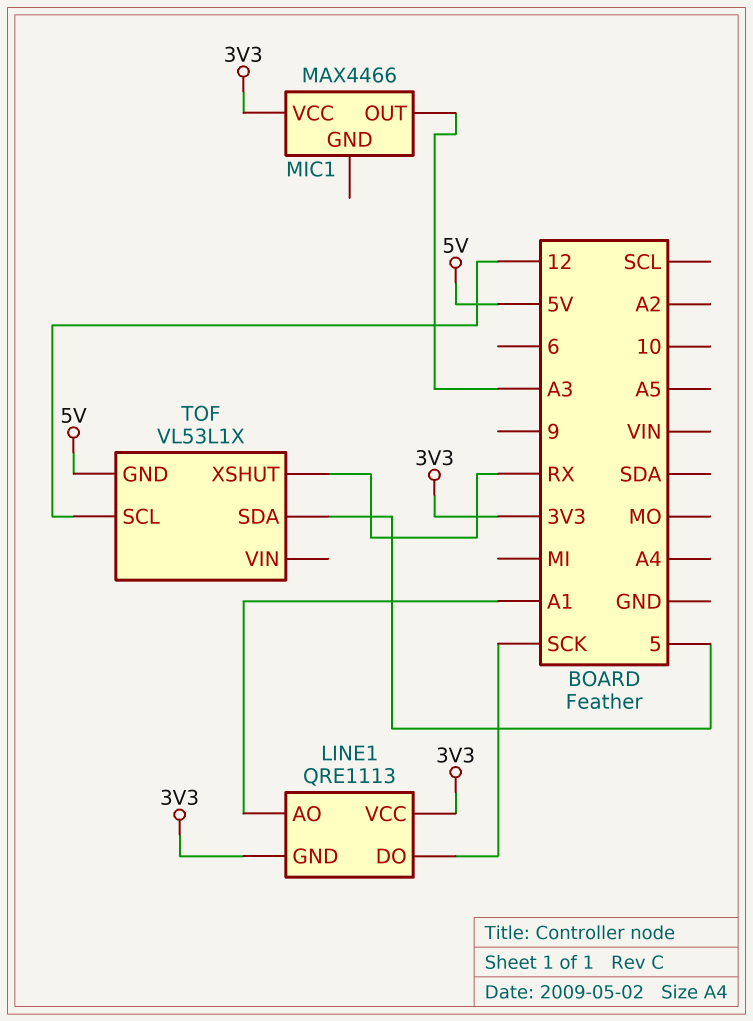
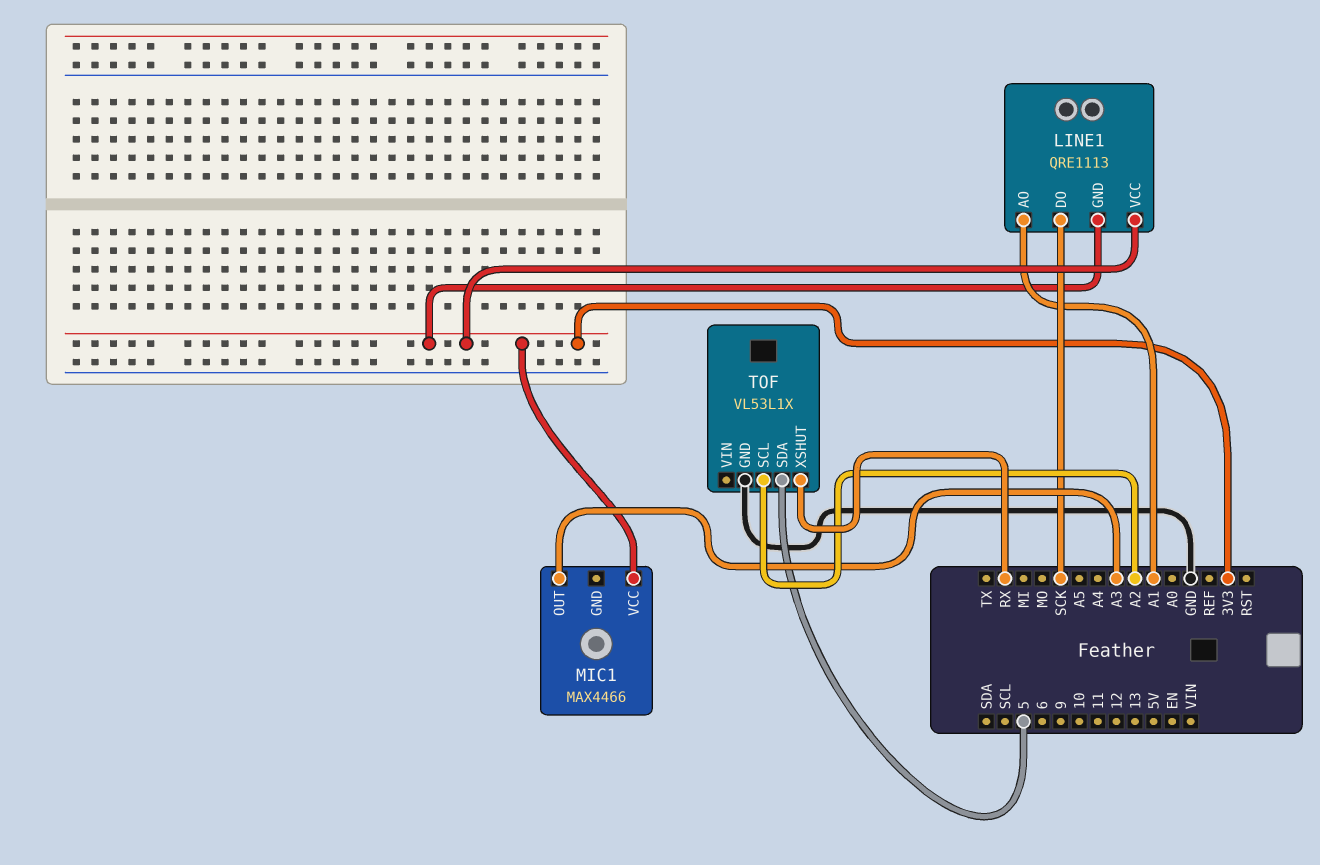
TOF pin GND: 5V -> GND
TOF pin SCL: 12 -> A2

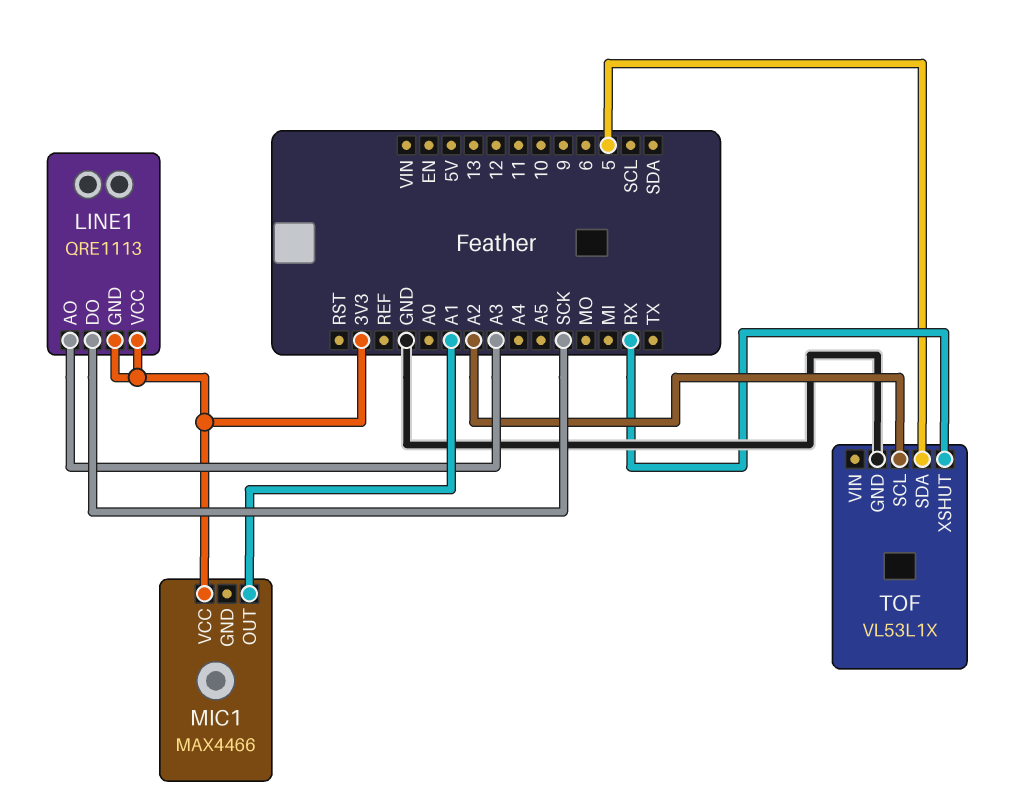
LINE1 pin AO: A1 -> A3
MIC1 pin OUT: A3 -> A1

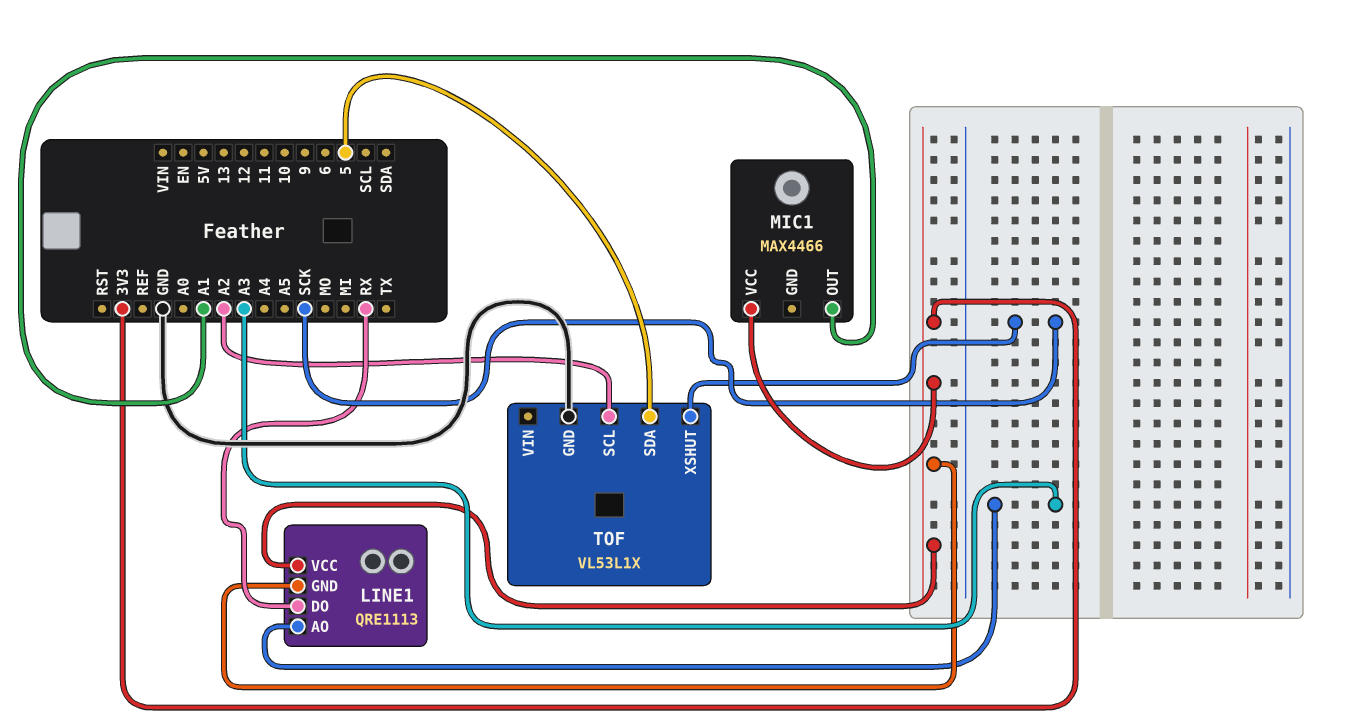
LINE1 pin DO: SCK -> RX
TOF pin XSHUT: RX -> SCK

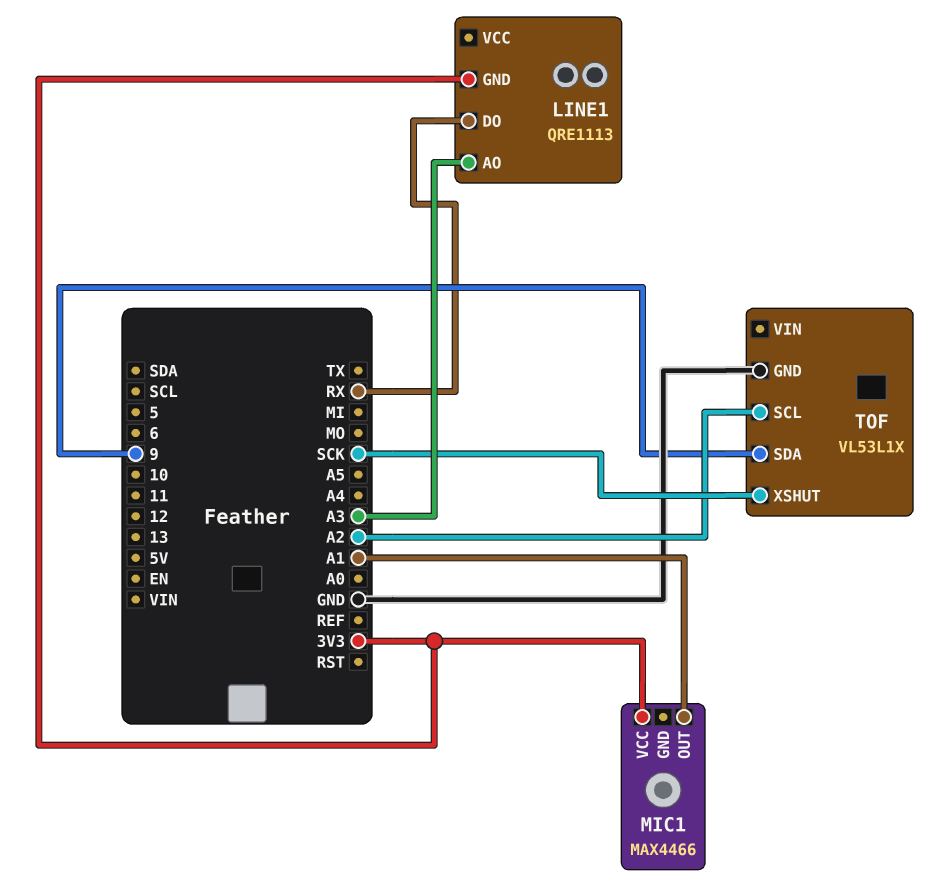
LINE1 pin VCC: 3V3 -> none
TOF pin SDA: 5 -> 9

